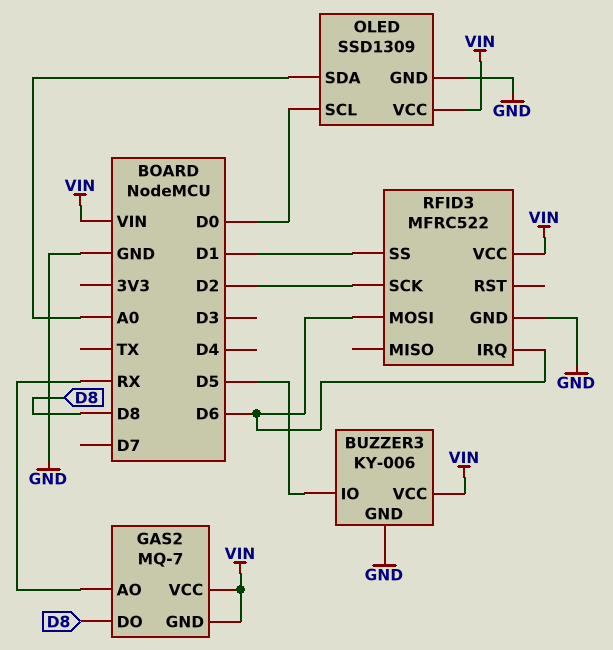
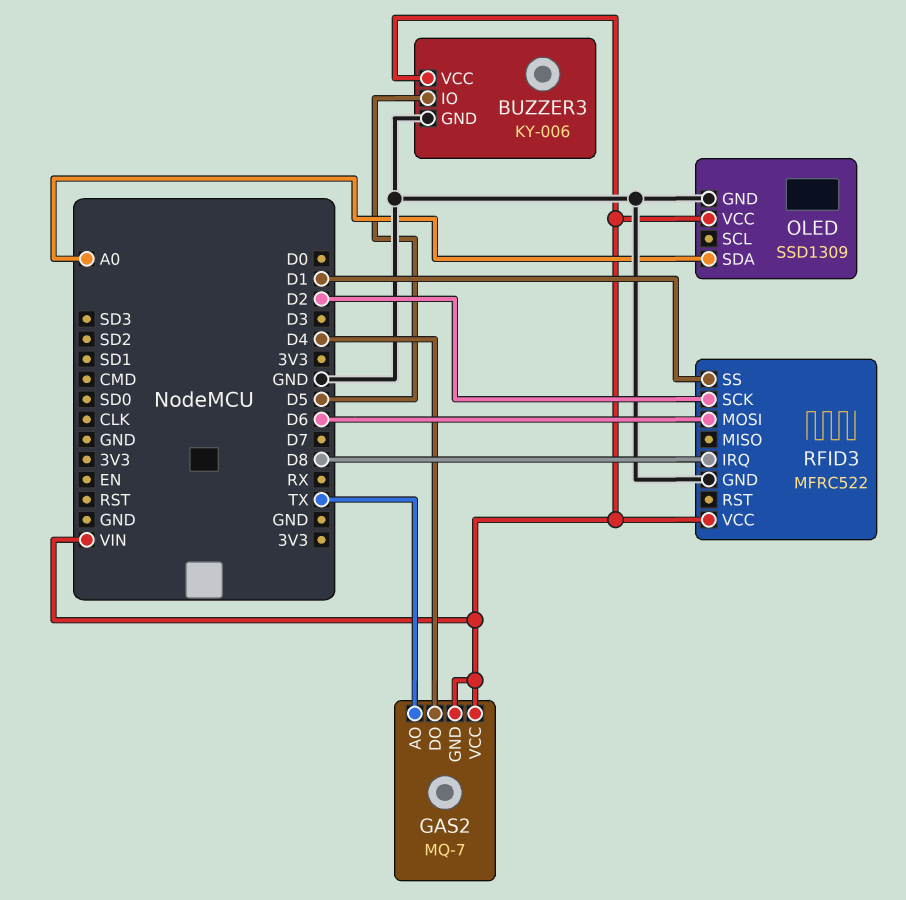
GAS2 pin AO: RX -> TX
GAS2 pin DO: D8 -> D4
OLED pin SCL: D0 -> none
RFID3 pin IRQ: D6 -> D8

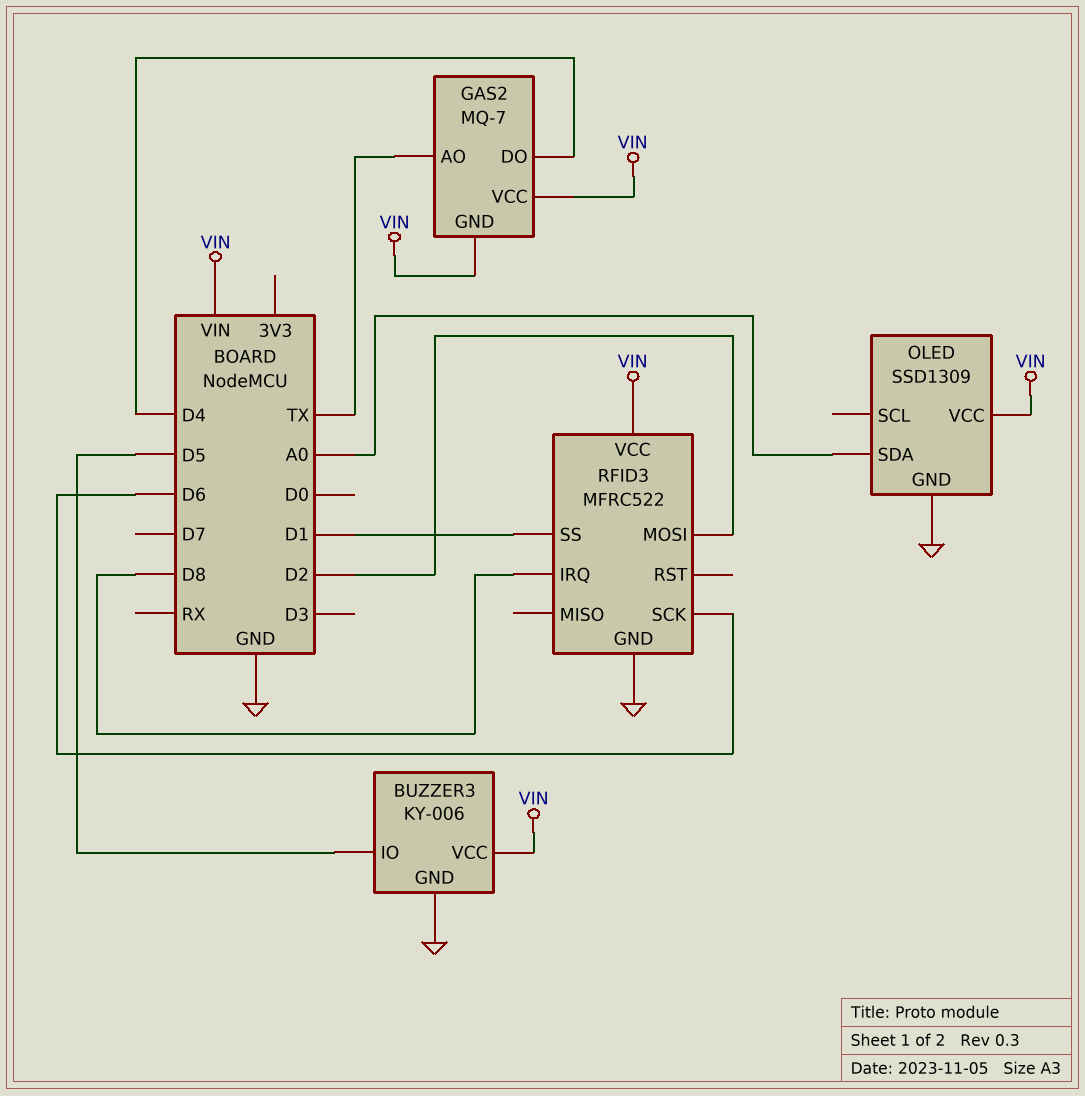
RFID3 pin MOSI: D6 -> D2
RFID3 pin SCK: D2 -> D6

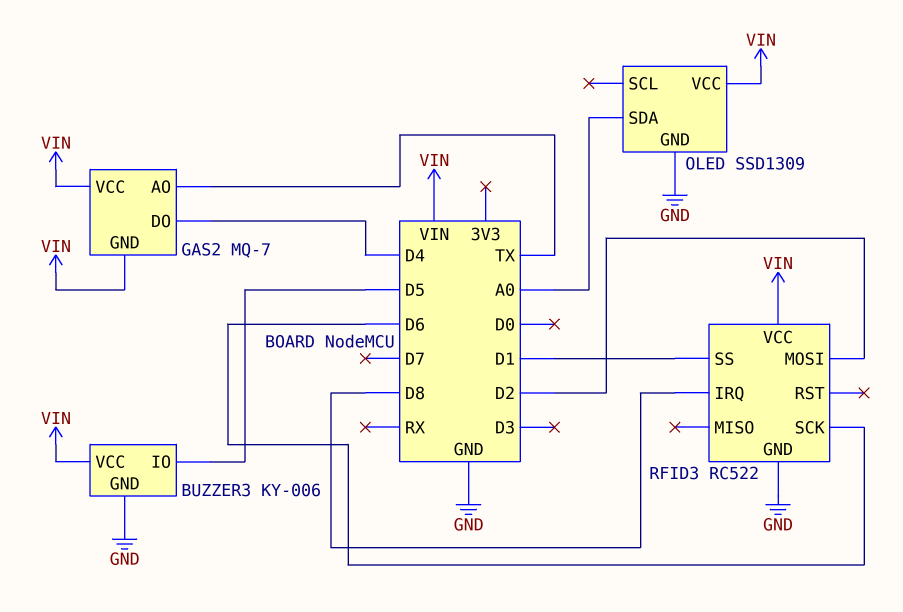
RFID3: MFRC522 -> RC522

